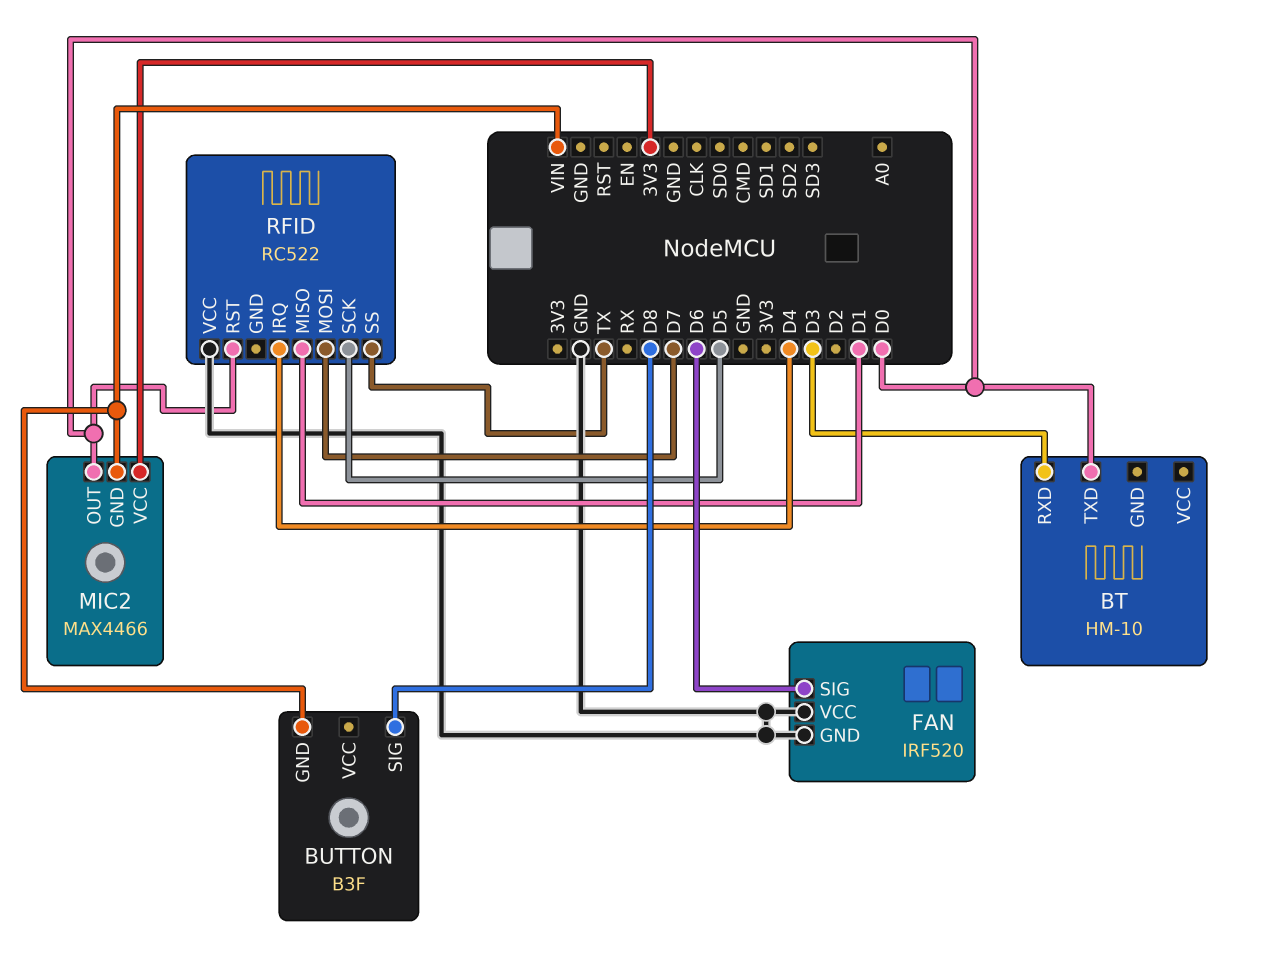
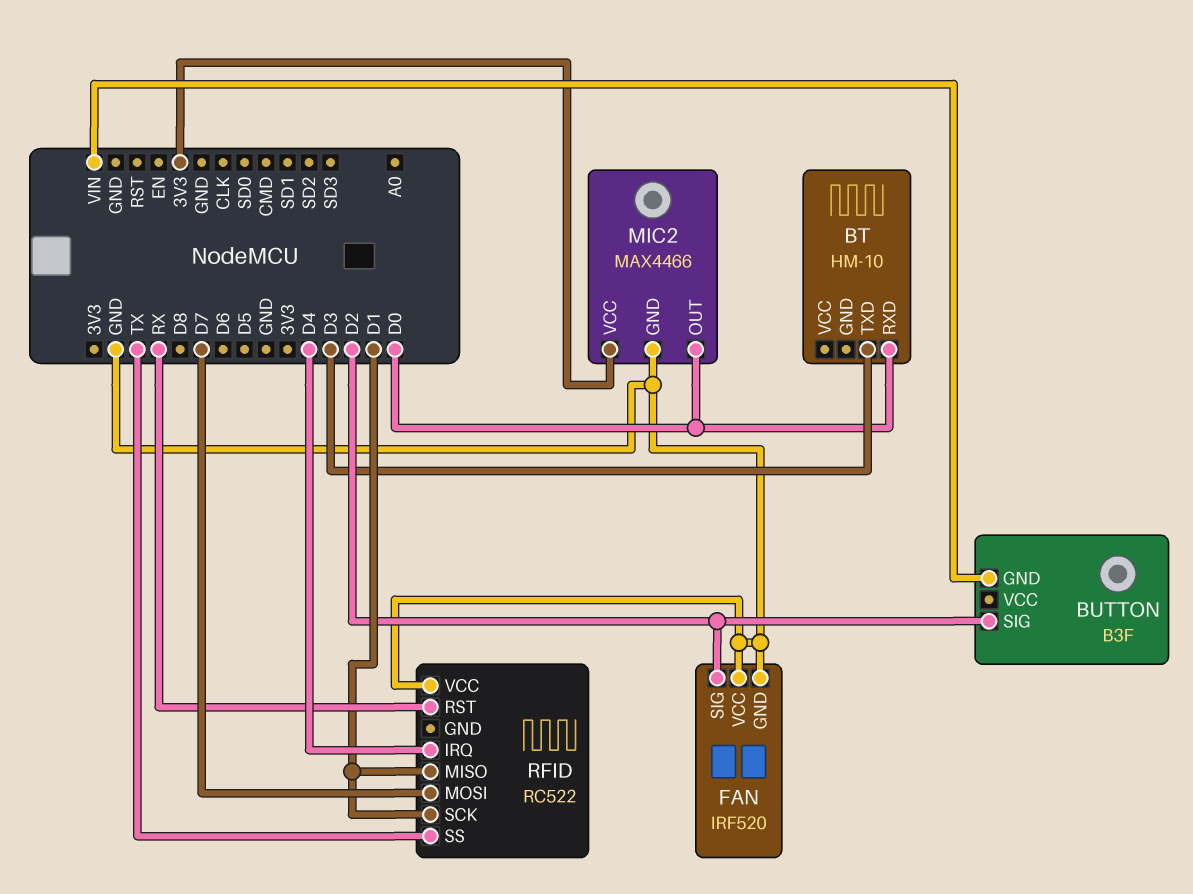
BT pin RXD: D3 -> D0
BT pin TXD: D0 -> D3
BUTTON pin SIG: D8 -> D2
FAN pin SIG: D6 -> D2
MIC2 pin GND: VIN -> GND
RFID pin RST: D0 -> RX
RFID pin SCK: D5 -> D1

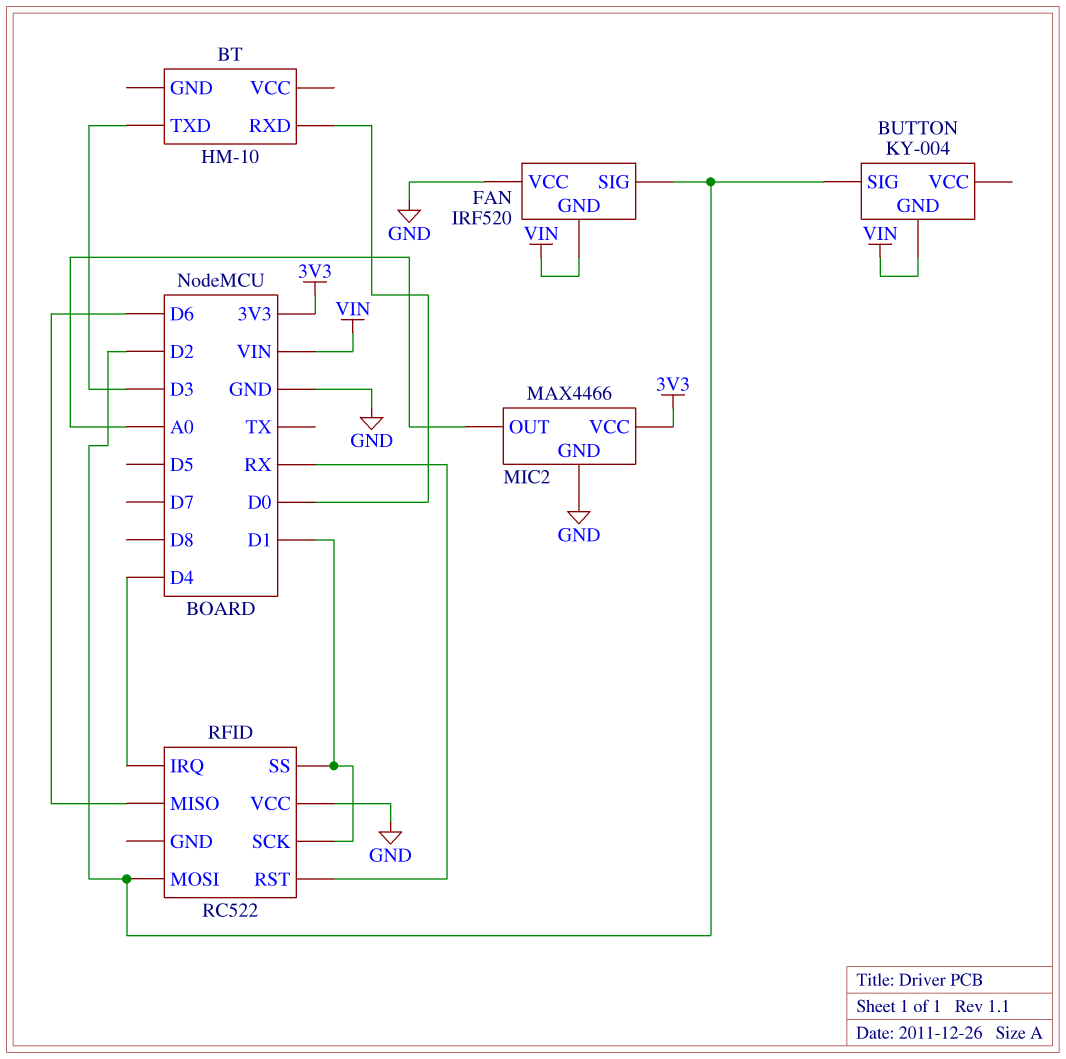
BUTTON: B3F -> KY-004
FAN pin GND: GND -> VIN
MIC2 pin OUT: D0 -> A0
RFID pin MISO: D1 -> D6
RFID pin MOSI: D7 -> D2
RFID pin SS: TX -> D1

